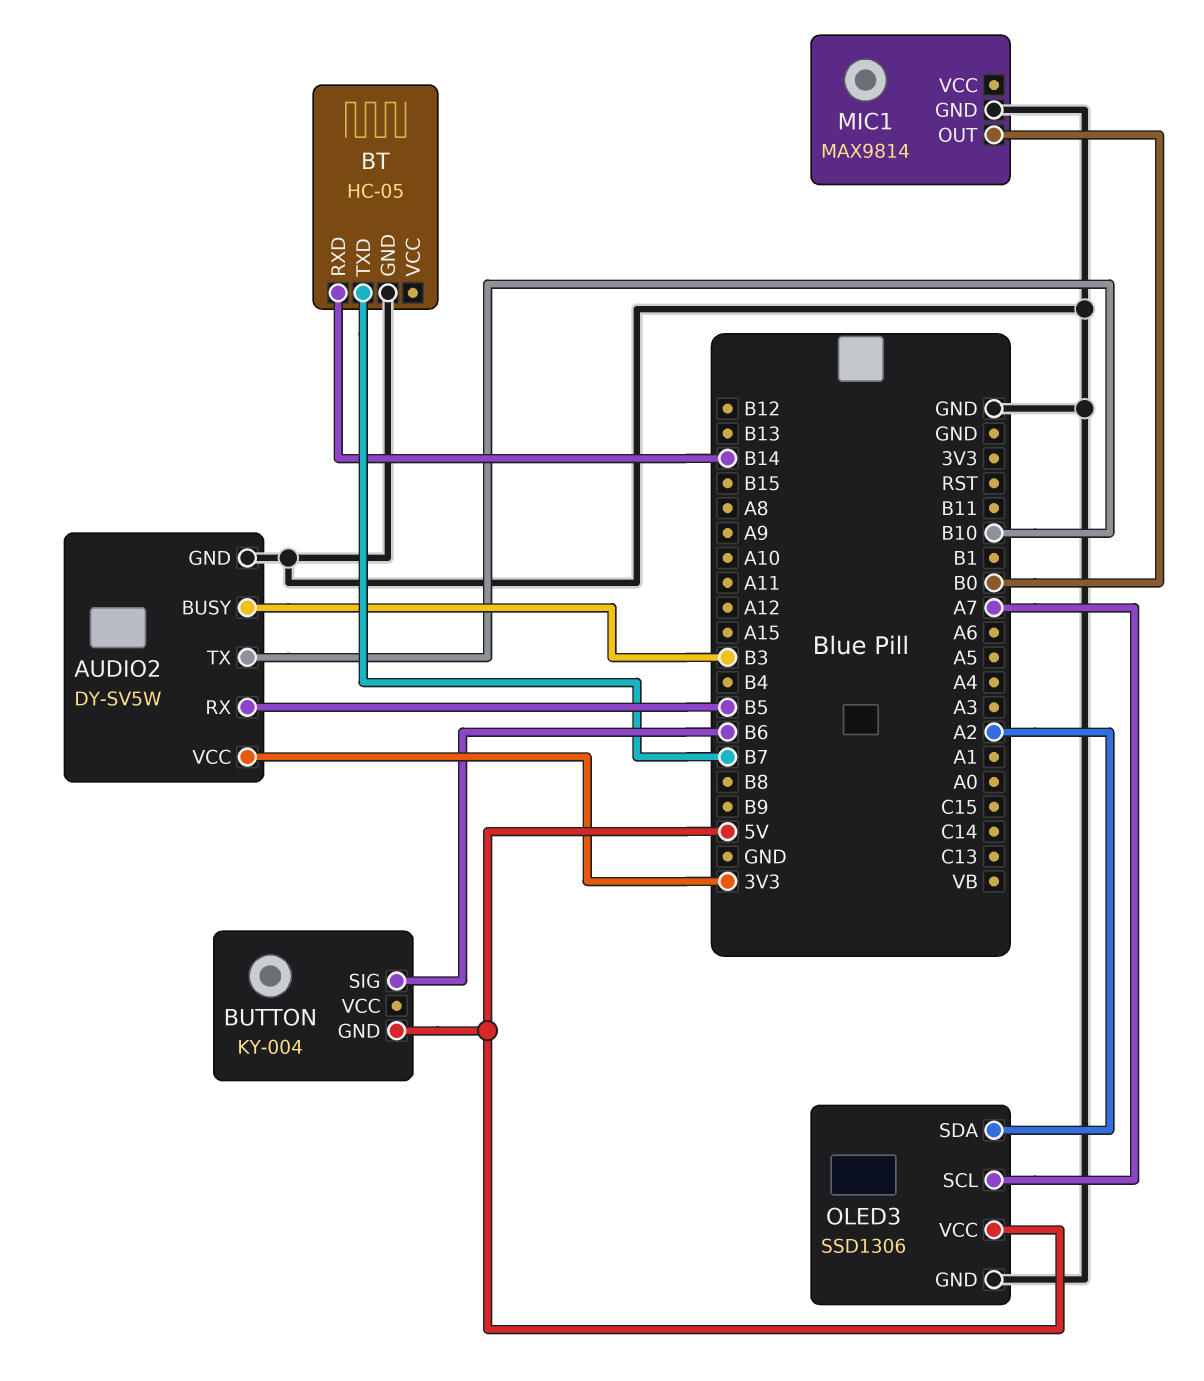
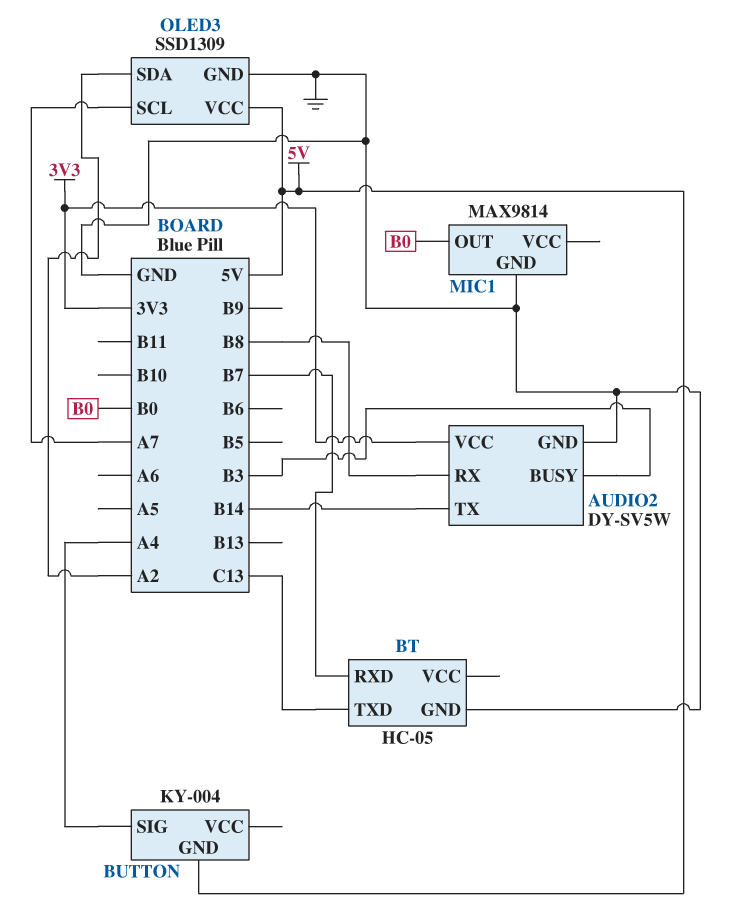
AUDIO2 pin RX: B5 -> B8
AUDIO2 pin TX: B10 -> B14
BT pin RXD: B14 -> B7
BT pin TXD: B7 -> C13
BUTTON pin SIG: B6 -> A4
OLED3: SSD1306 -> SSD1309

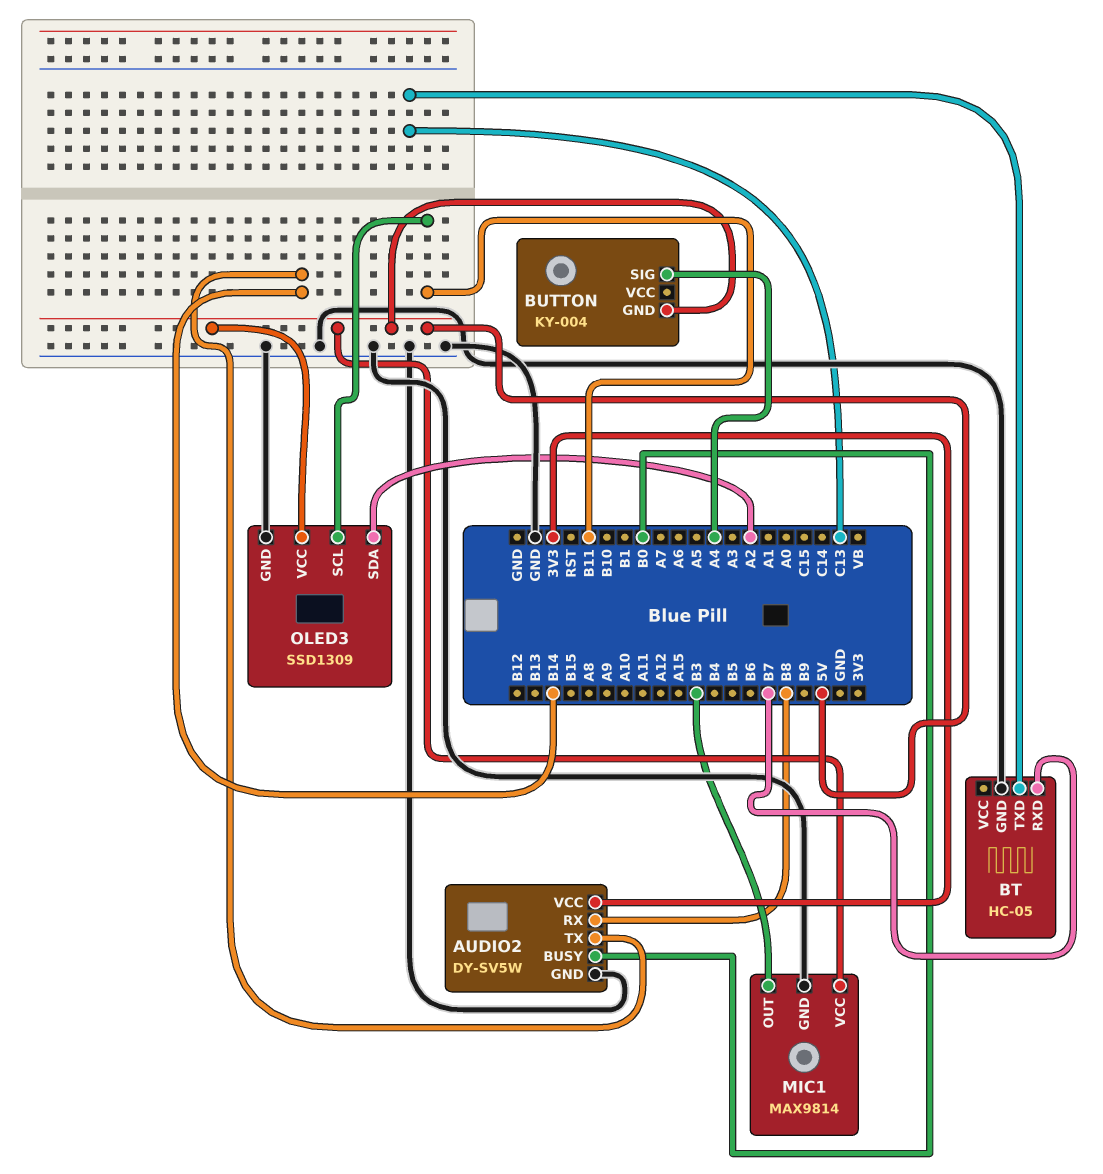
AUDIO2 pin BUSY: B3 -> B0
MIC1 pin OUT: B0 -> B3
MIC1 pin VCC: none -> 5V
OLED3 pin SCL: A7 -> B11

